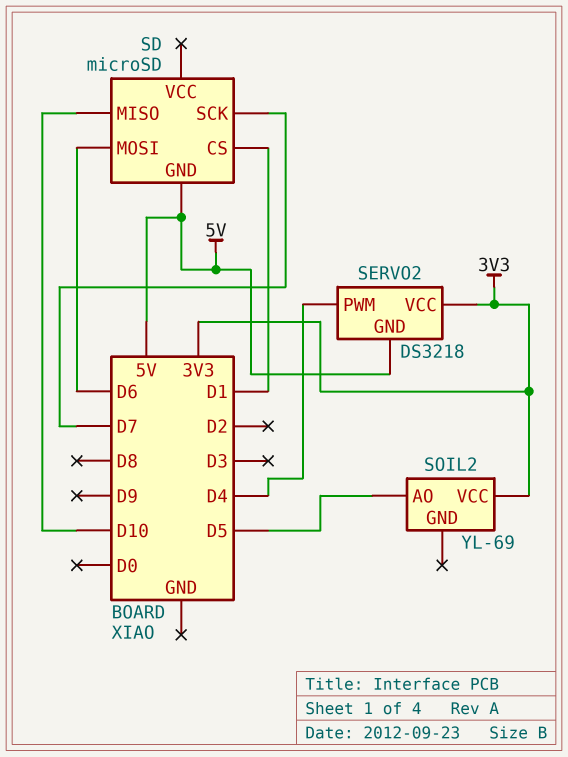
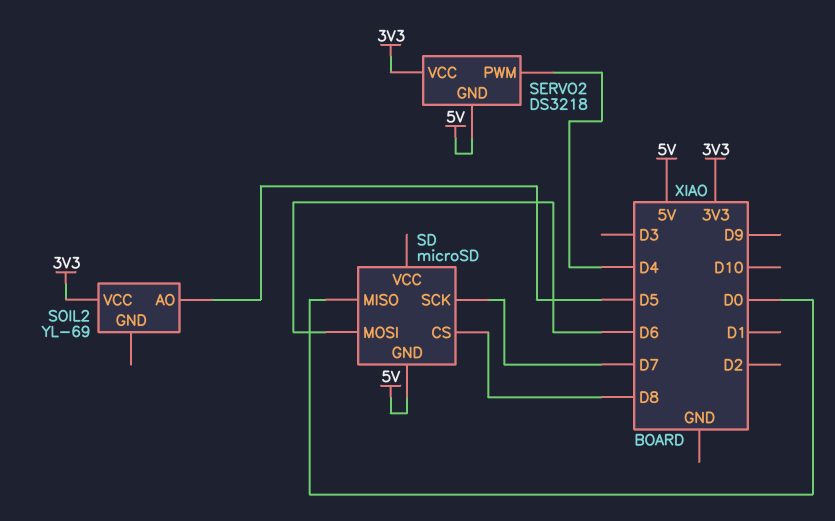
SD pin CS: D1 -> D8
SD pin MISO: D10 -> D0

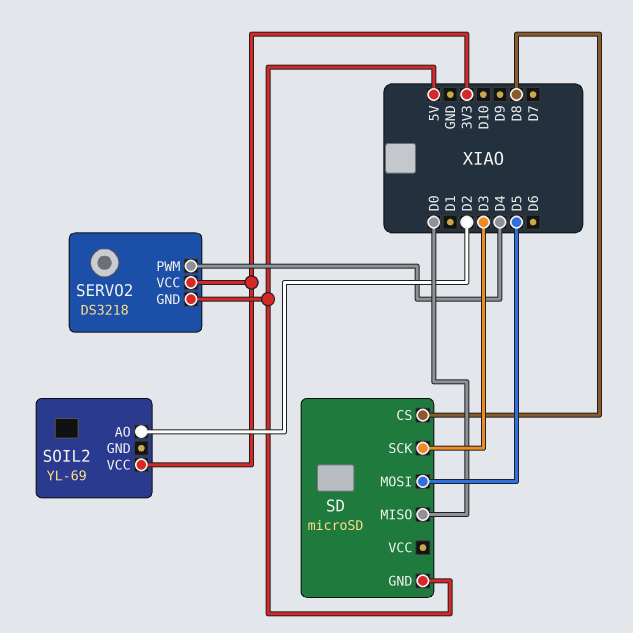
SD pin MOSI: D6 -> D5
SD pin SCK: D7 -> D3
SOIL2 pin AO: D5 -> D2

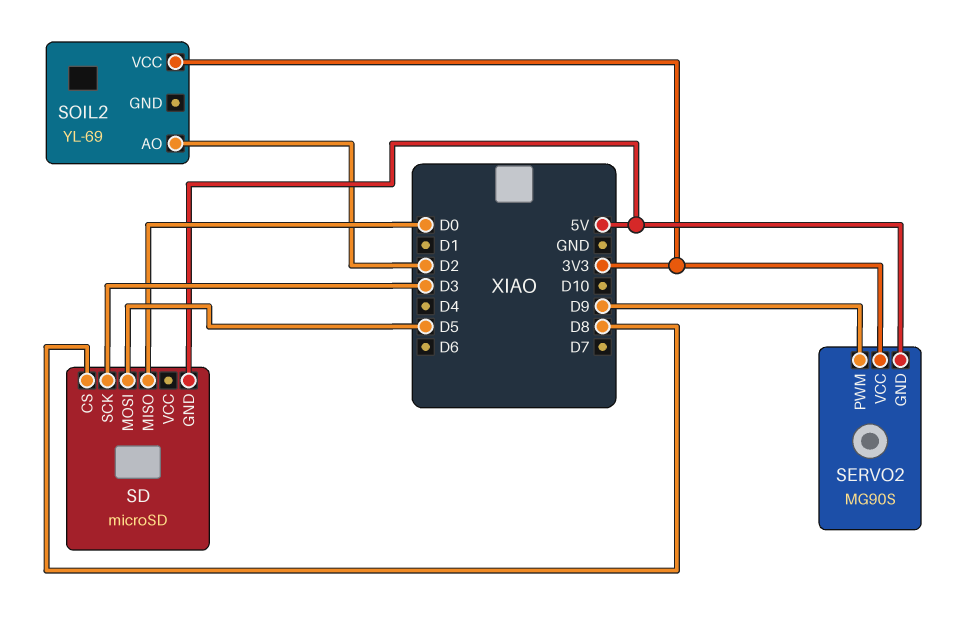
SERVO2: DS3218 -> MG90S
SERVO2 pin PWM: D4 -> D9

